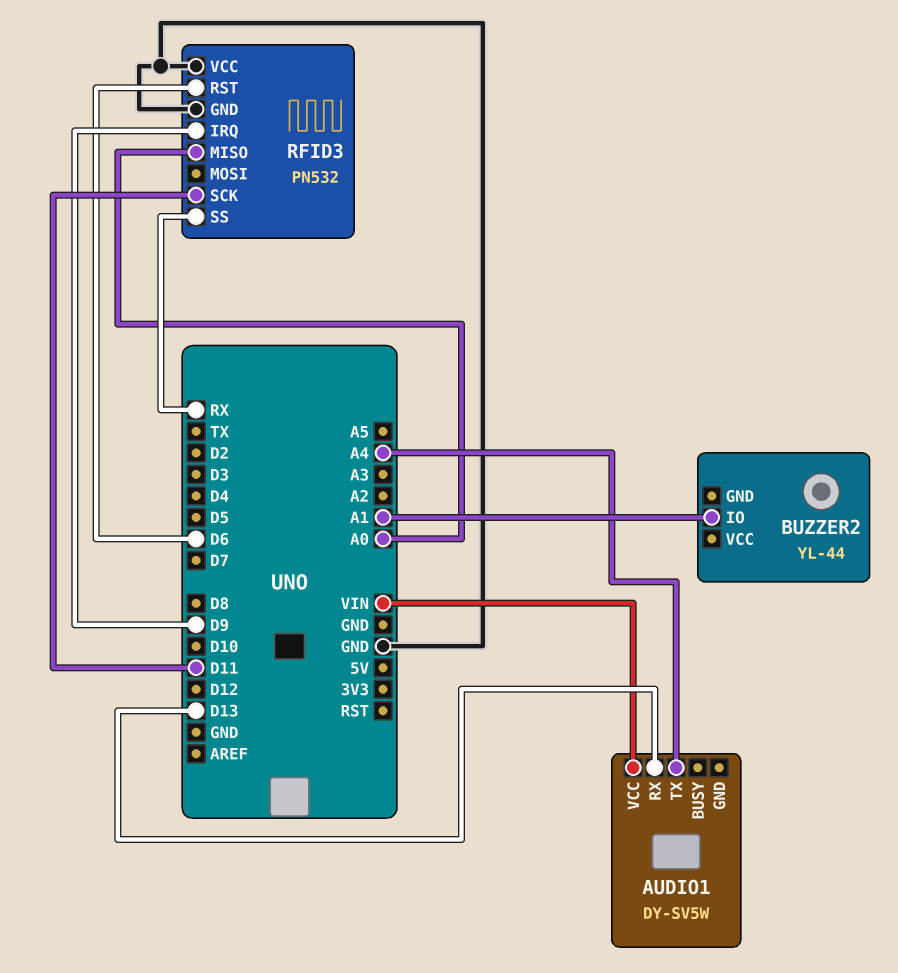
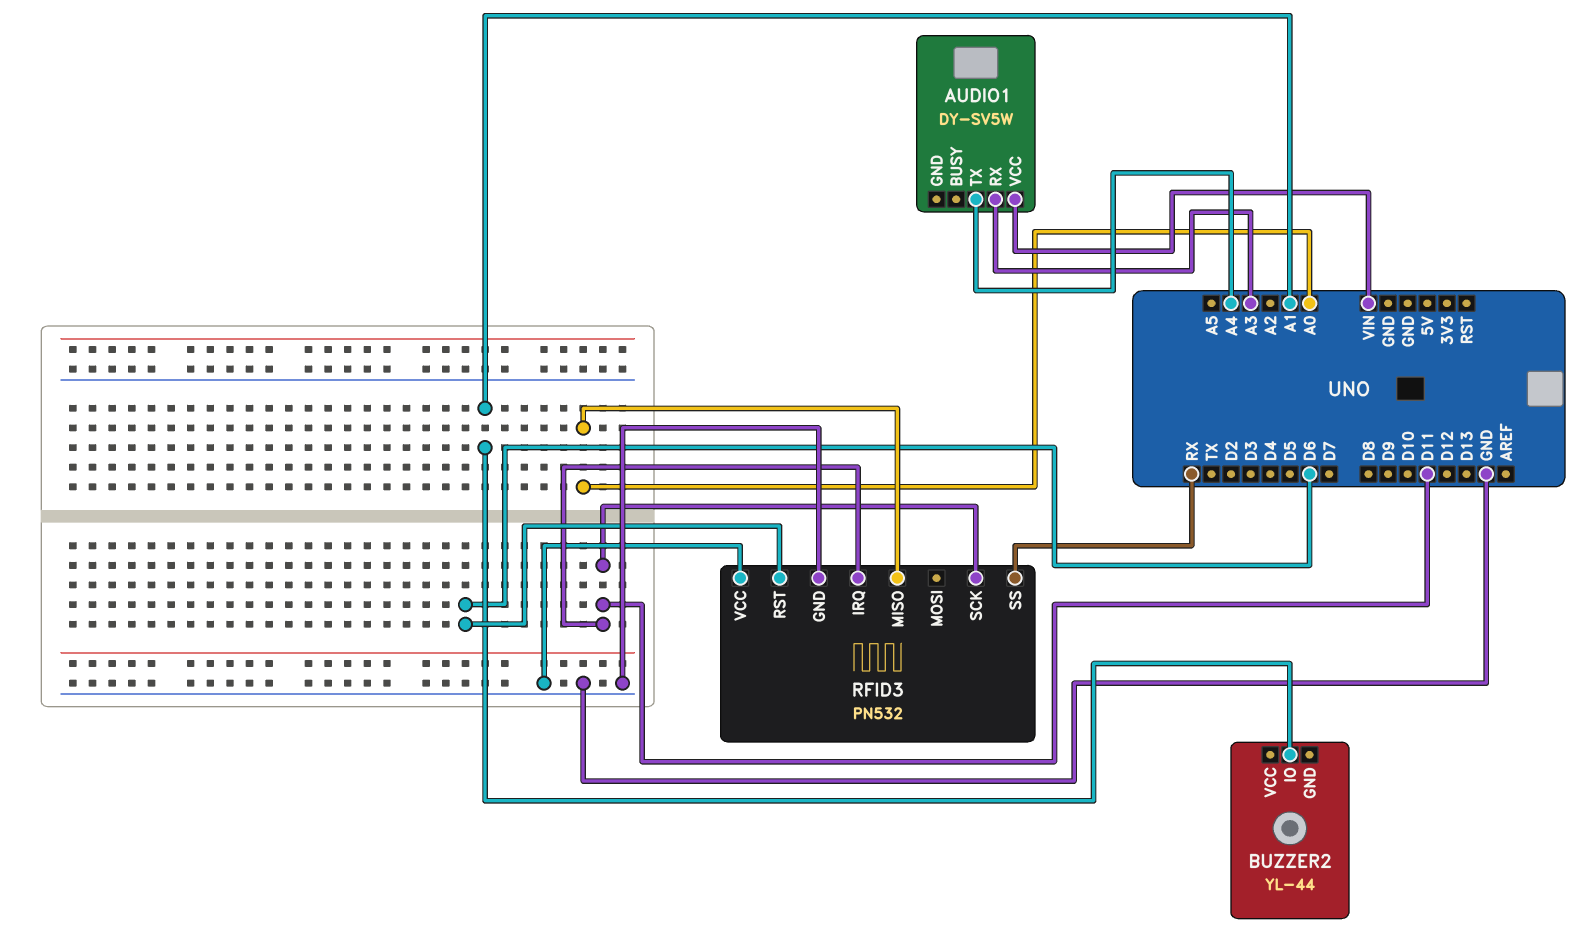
AUDIO1 pin RX: D13 -> A3
RFID3 pin IRQ: D9 -> D11

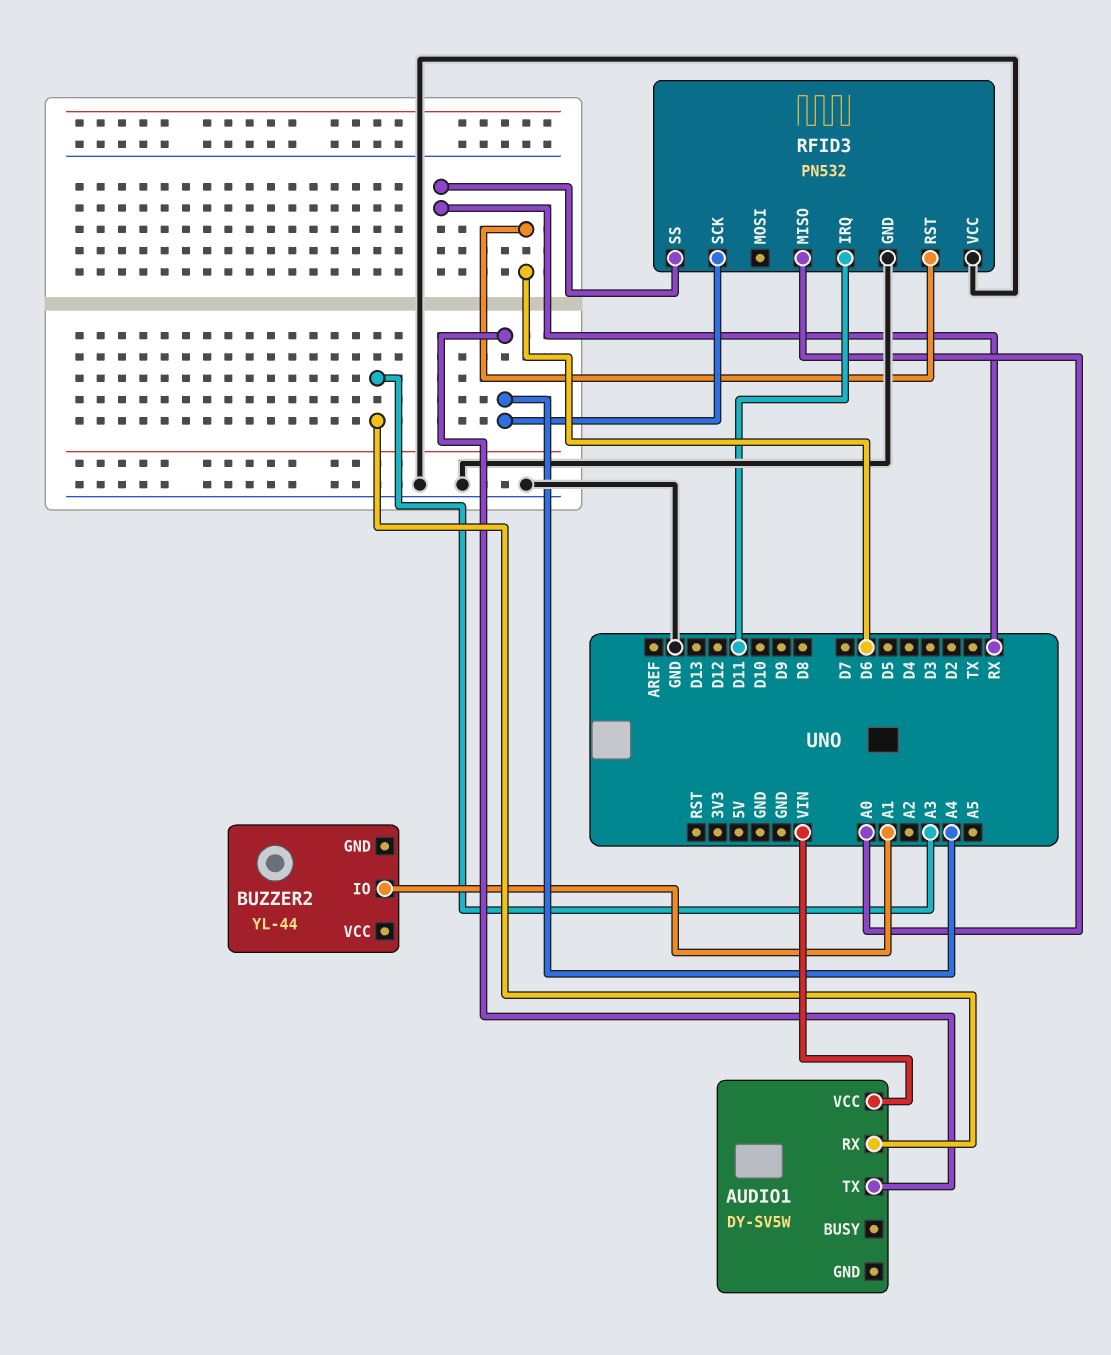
RFID3 pin SCK: D11 -> A4

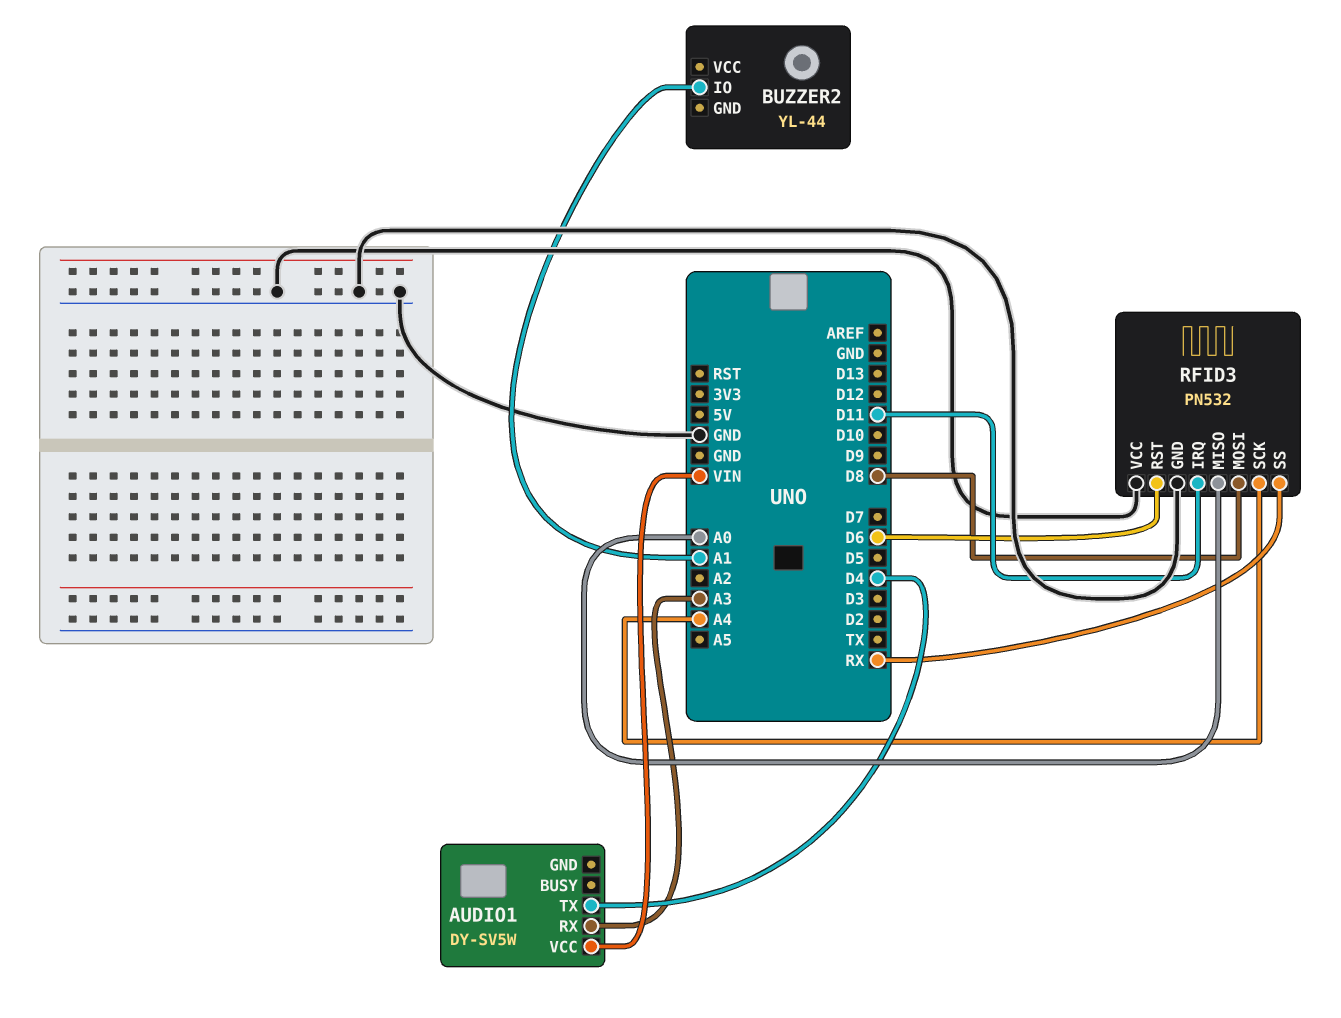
AUDIO1 pin TX: A4 -> D4
RFID3 pin MOSI: none -> D8

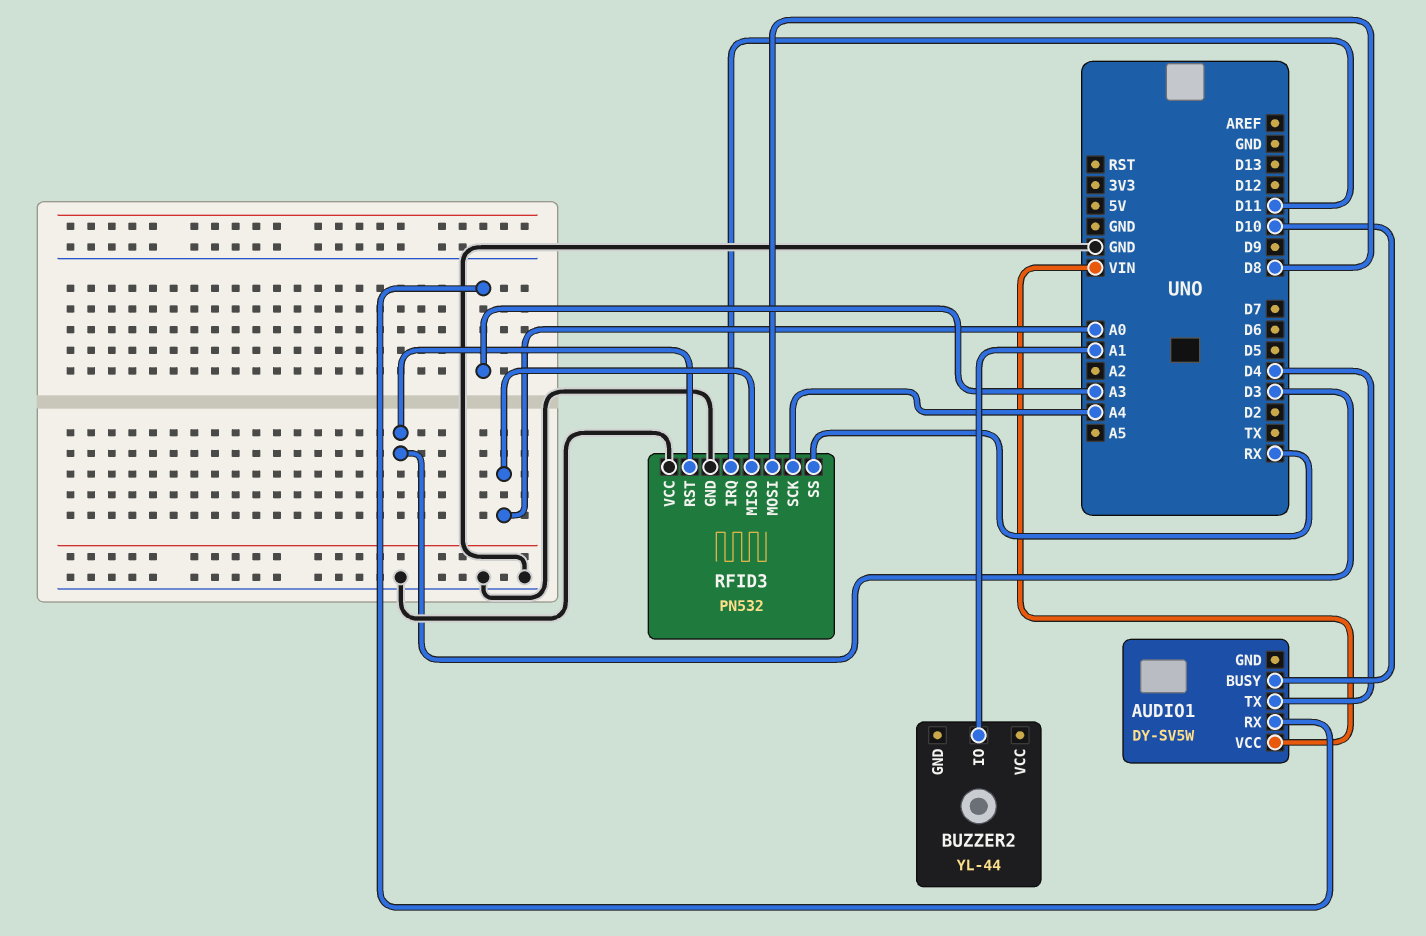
AUDIO1 pin BUSY: none -> D10
RFID3 pin RST: D6 -> D3

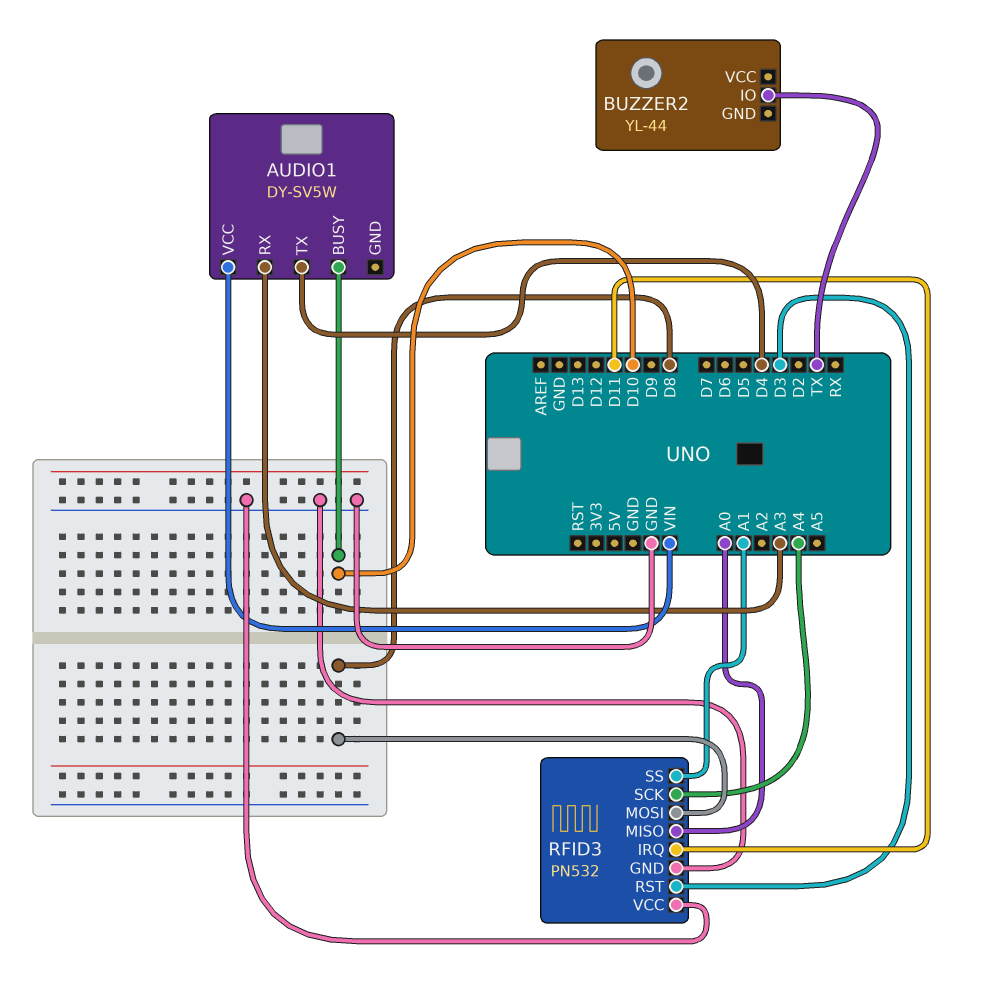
BUZZER2 pin IO: A1 -> TX
RFID3 pin SS: RX -> A1

